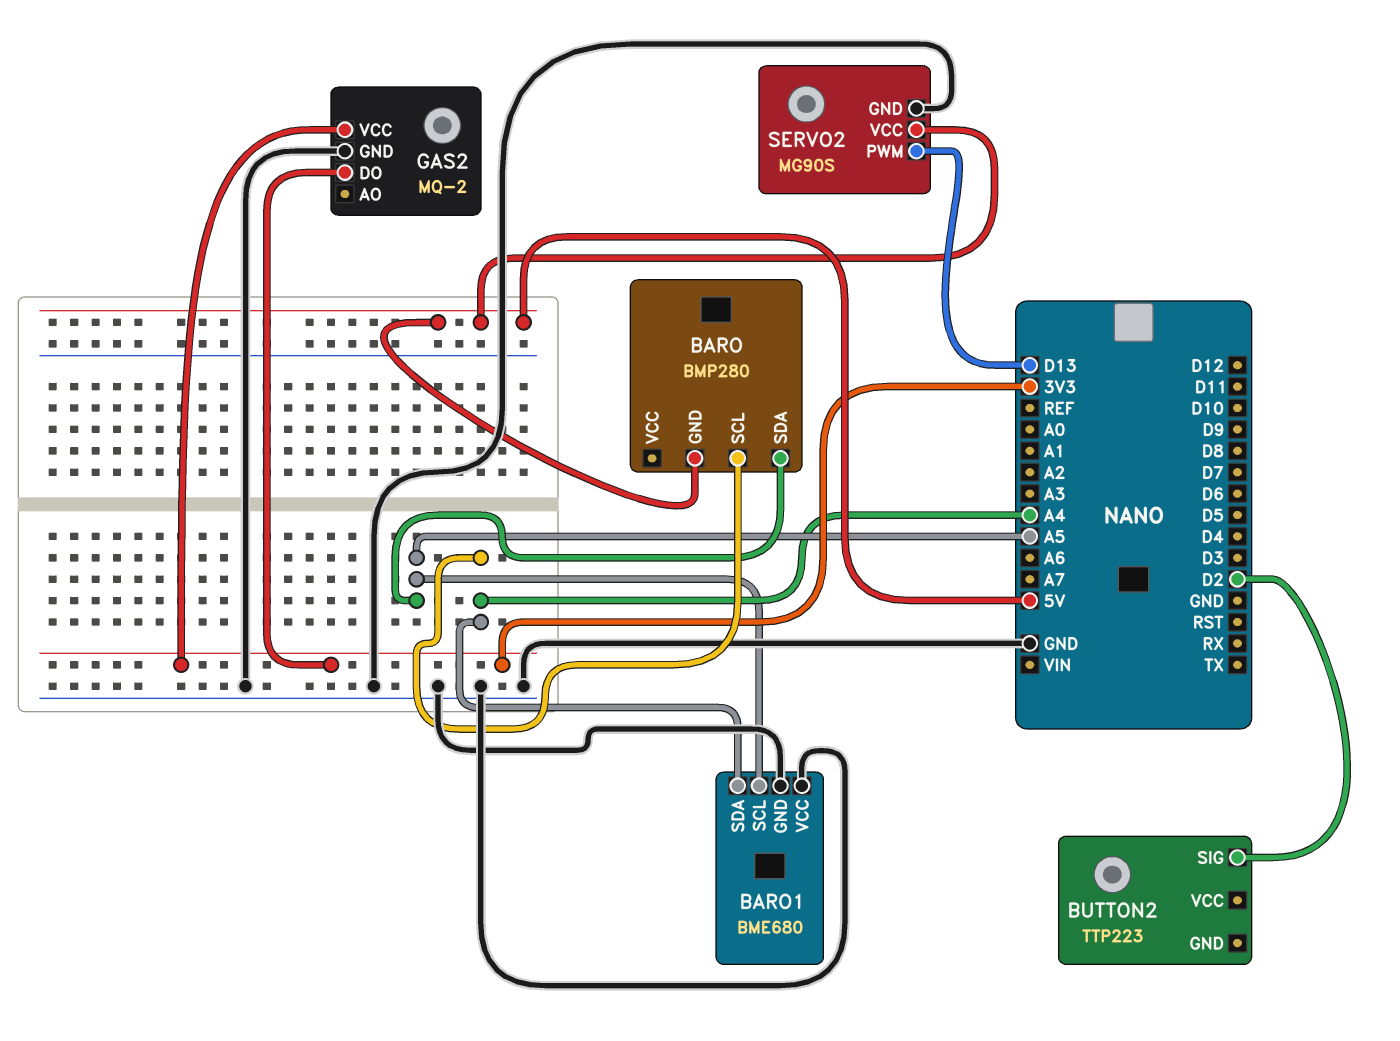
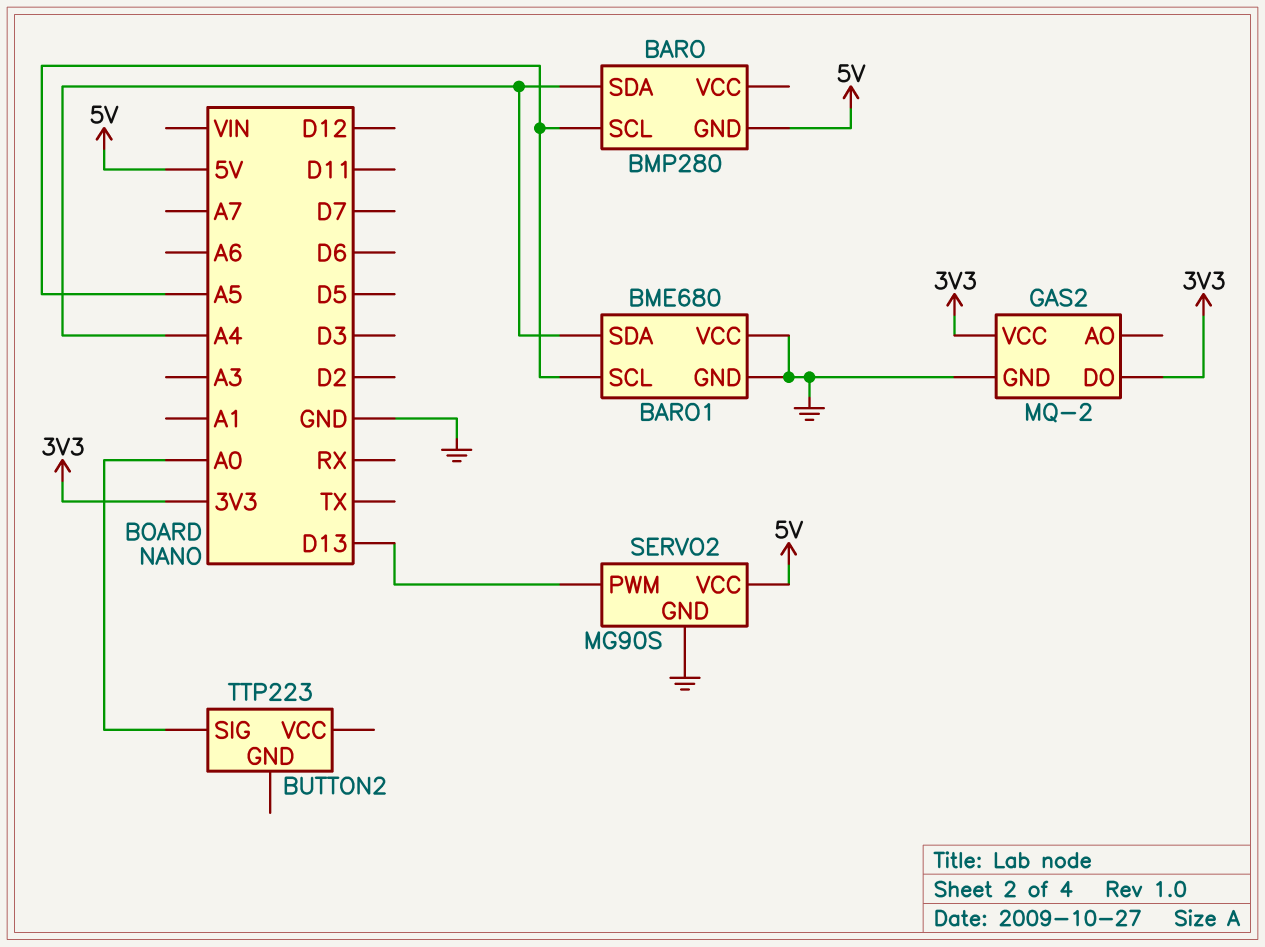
BARO pin SCL: A4 -> A5
BARO pin SDA: A5 -> A4
BUTTON2 pin SIG: D2 -> A0

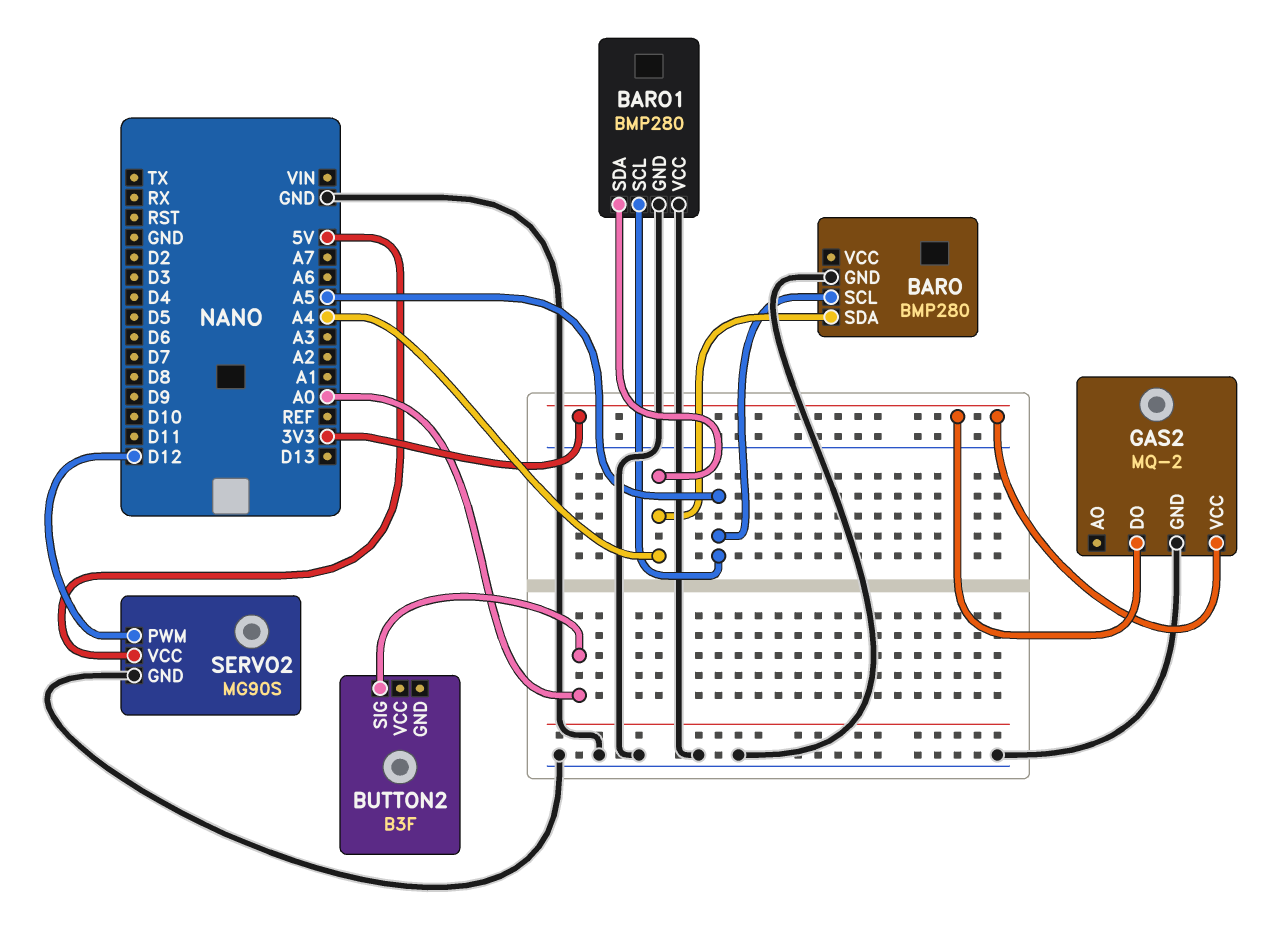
BARO pin GND: 5V -> GND
BARO1: BME680 -> BMP280
BUTTON2: TTP223 -> B3F
SERVO2 pin PWM: D13 -> D12

